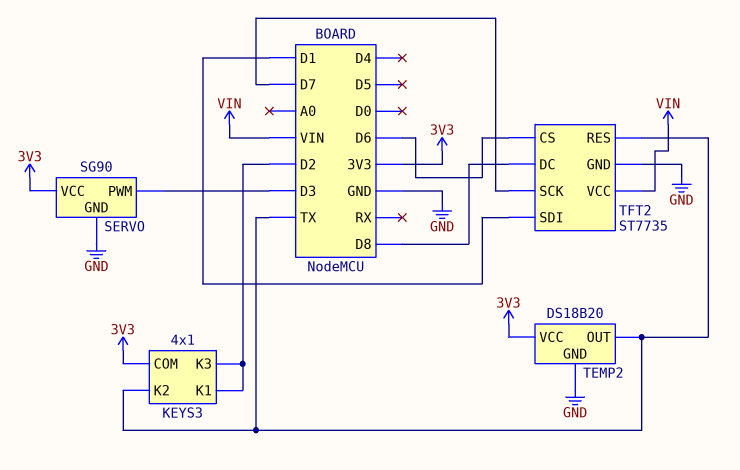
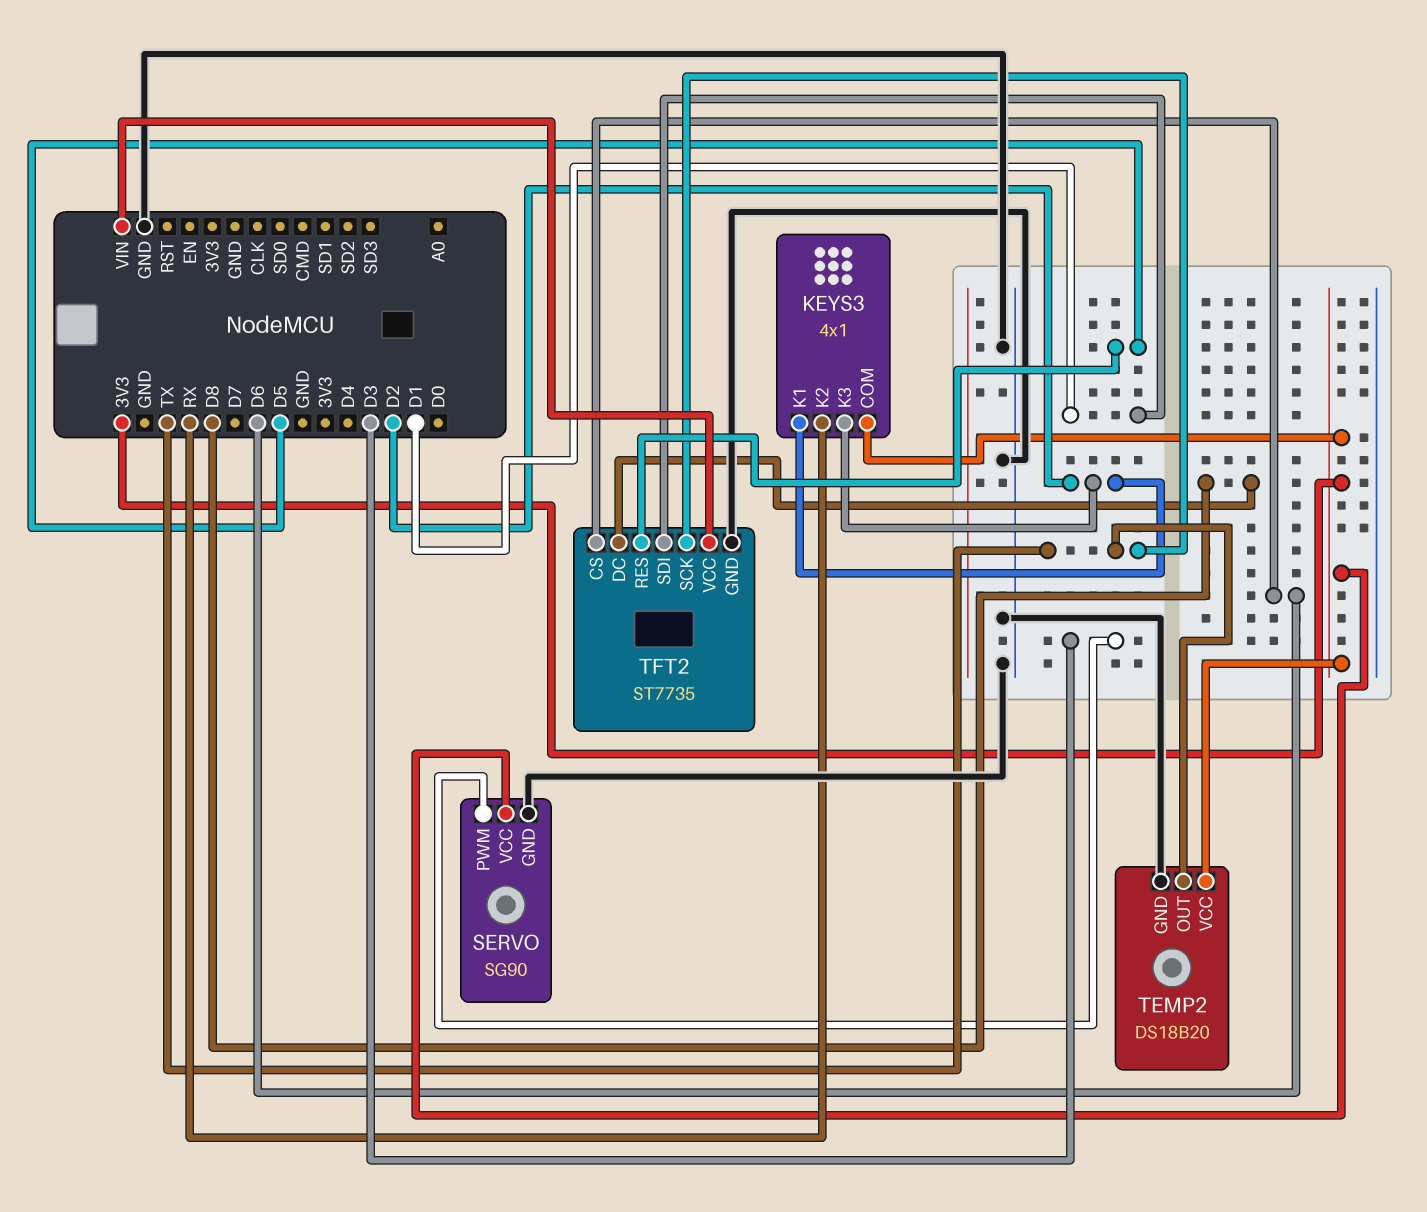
KEYS3 pin K2: TX -> RX
TFT2 pin RES: TX -> D5
TFT2 pin SCK: D7 -> TX

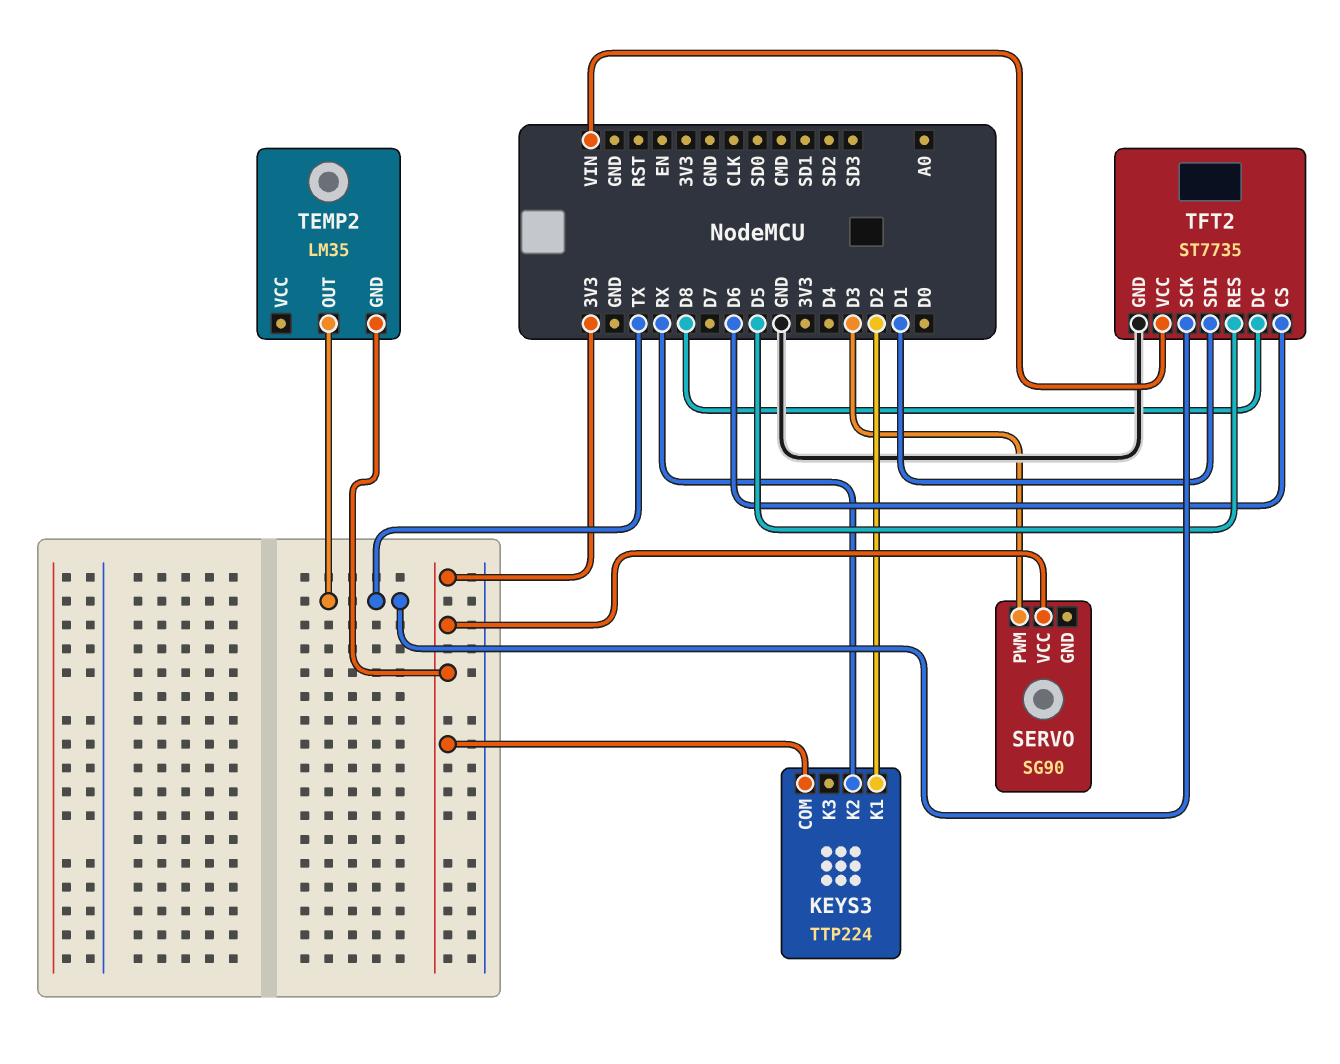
KEYS3: 4x1 -> TTP224
KEYS3 pin K3: D2 -> none
SERVO pin GND: GND -> none
TEMP2: DS18B20 -> LM35
TEMP2 pin GND: GND -> 3V3
TEMP2 pin VCC: 3V3 -> none

